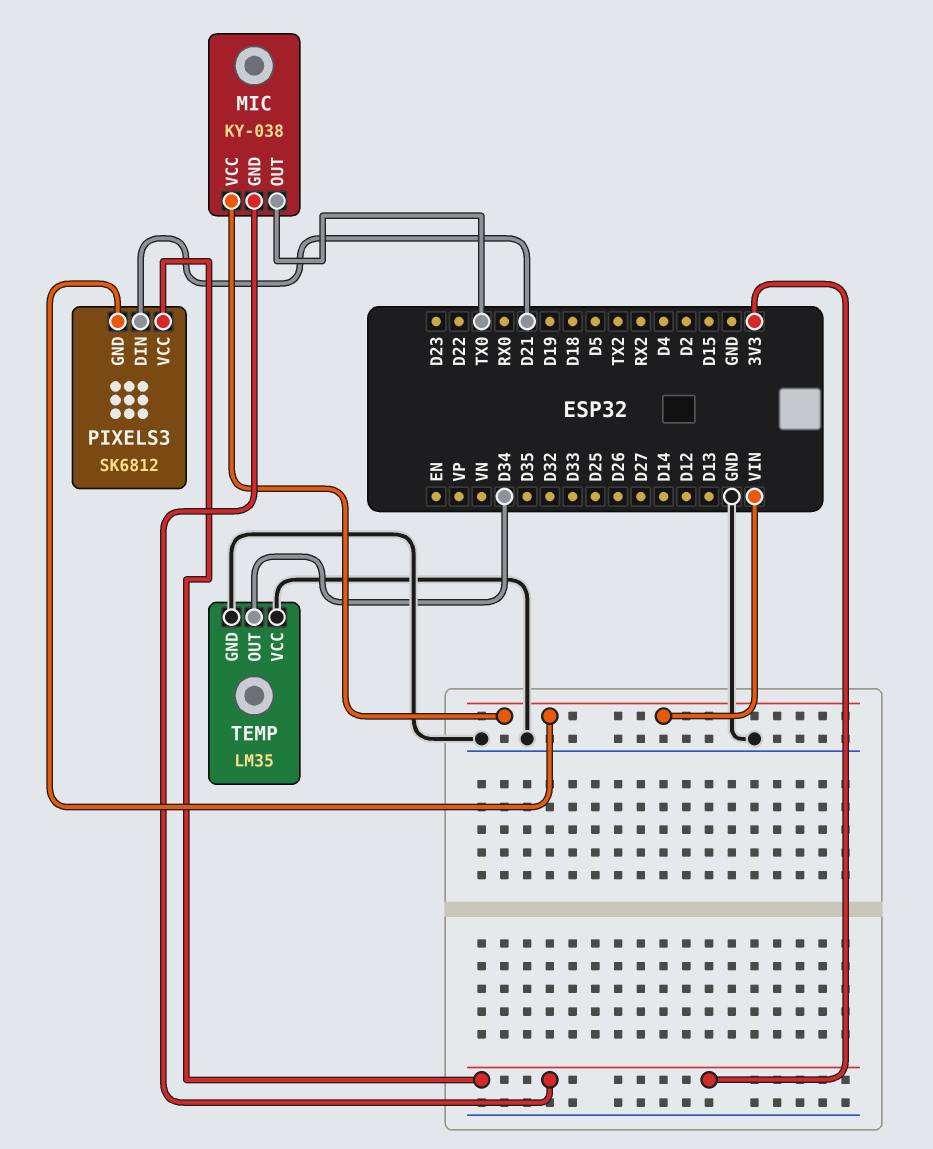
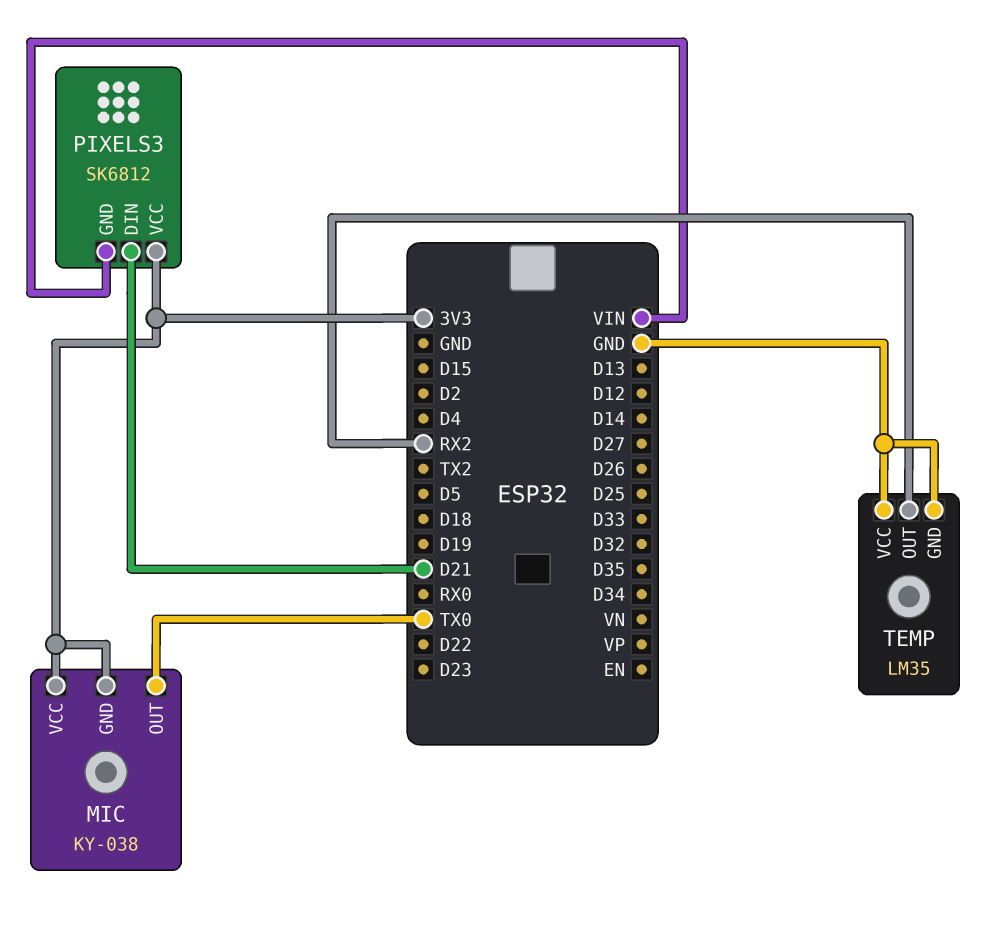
MIC pin VCC: VIN -> 3V3
TEMP pin OUT: D34 -> RX2

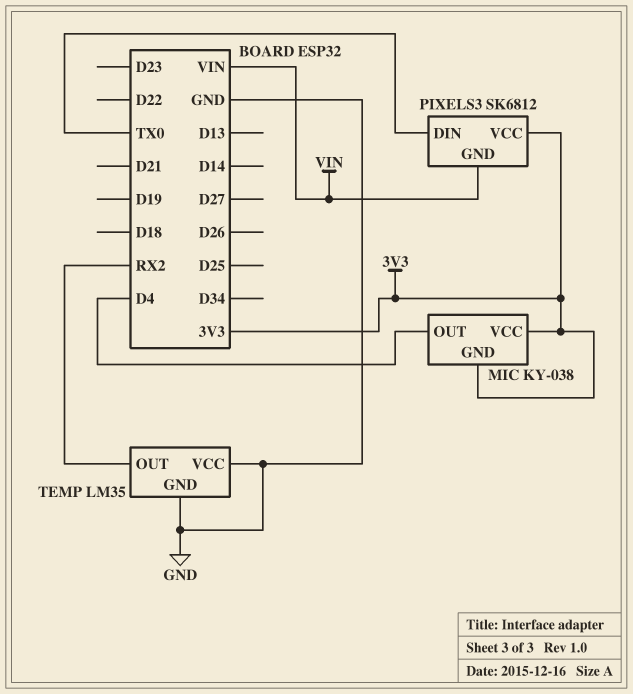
MIC pin OUT: TX0 -> D4
PIXELS3 pin DIN: D21 -> TX0

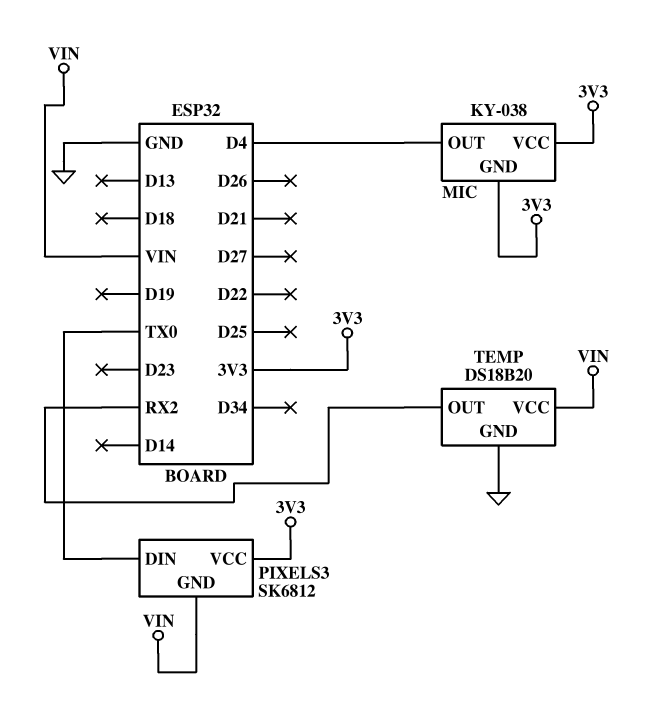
TEMP: LM35 -> DS18B20
TEMP pin VCC: GND -> VIN

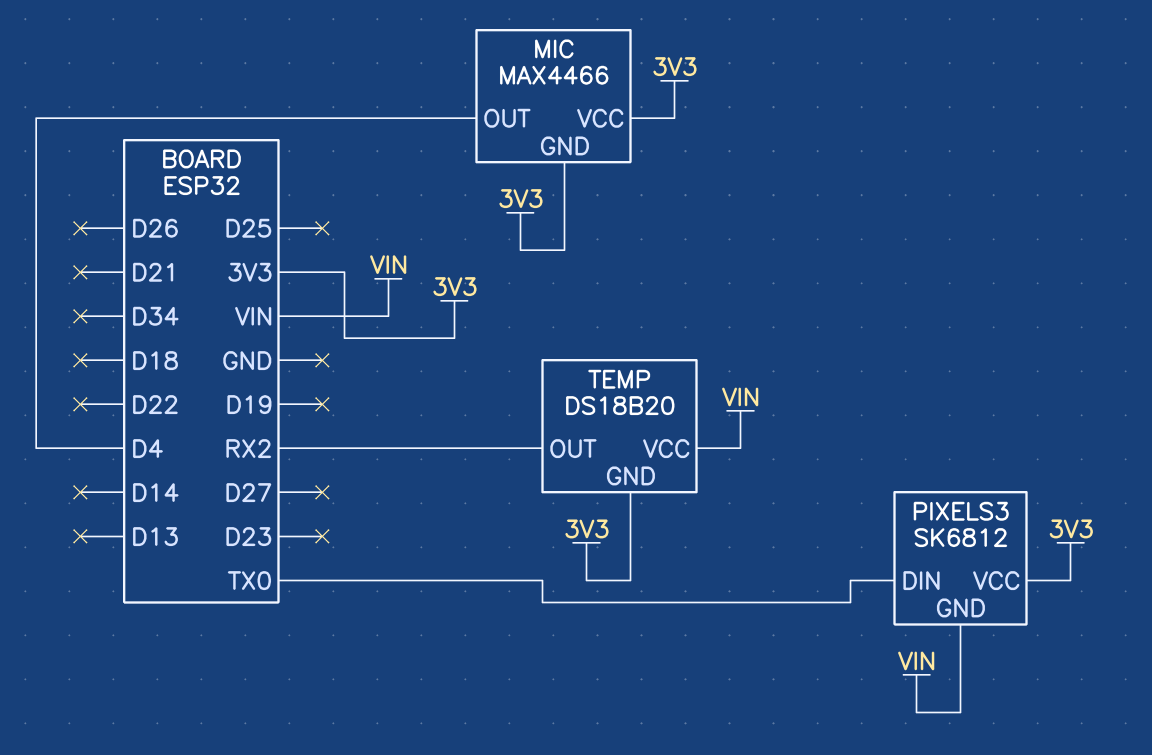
MIC: KY-038 -> MAX4466
TEMP pin GND: GND -> 3V3

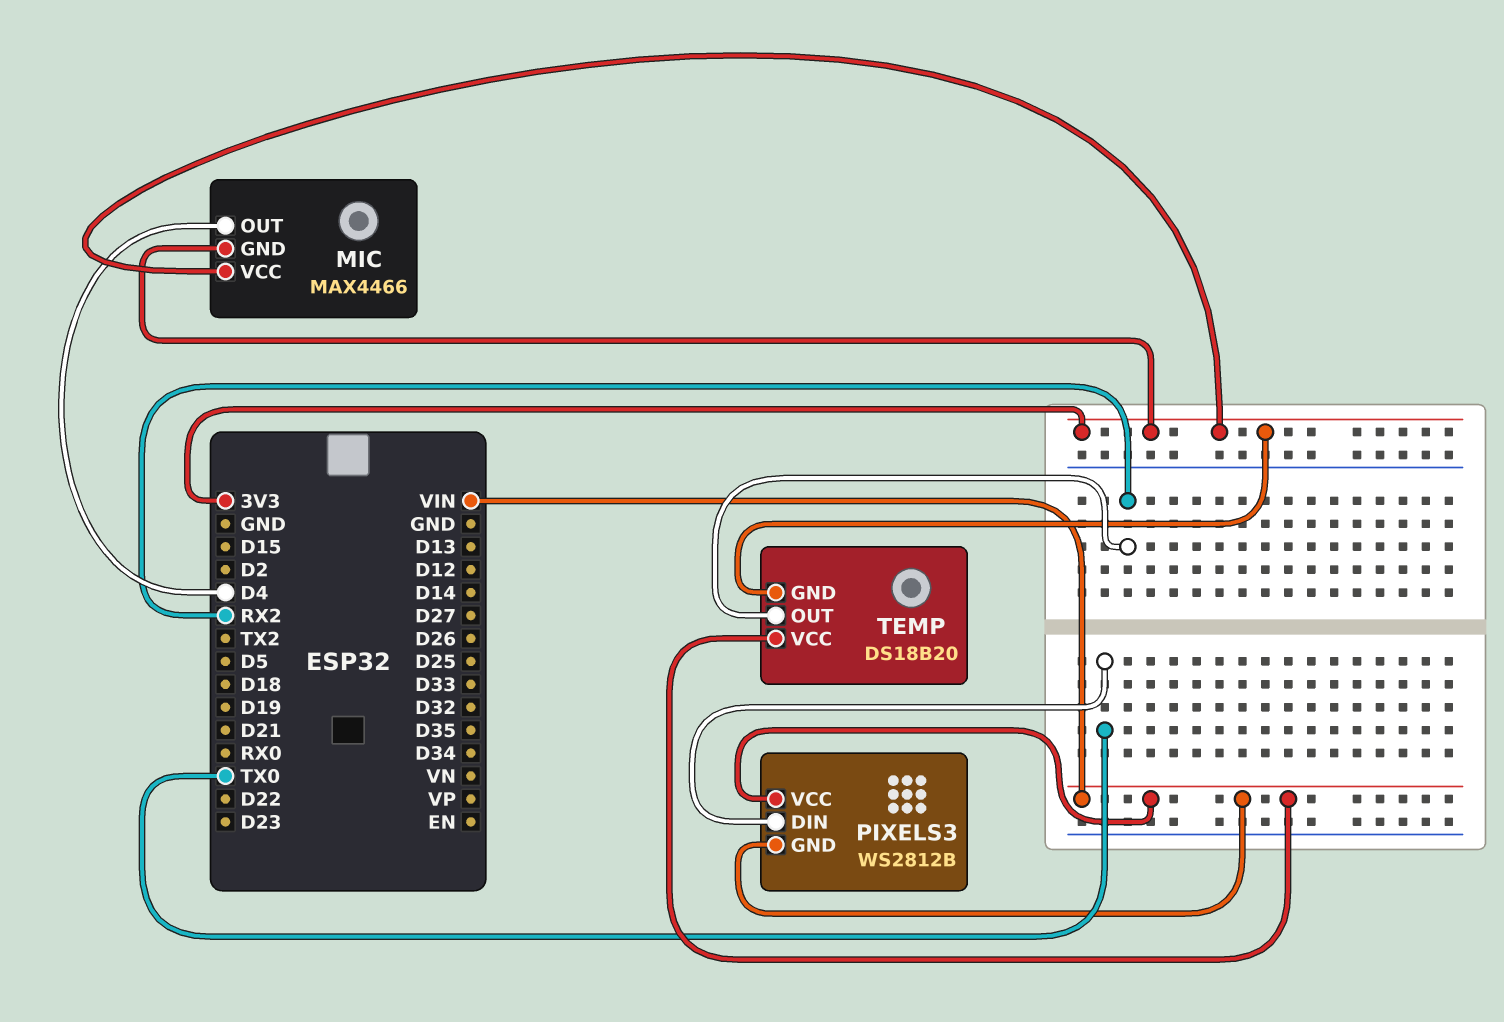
PIXELS3: SK6812 -> WS2812B
PIXELS3 pin VCC: 3V3 -> VIN

